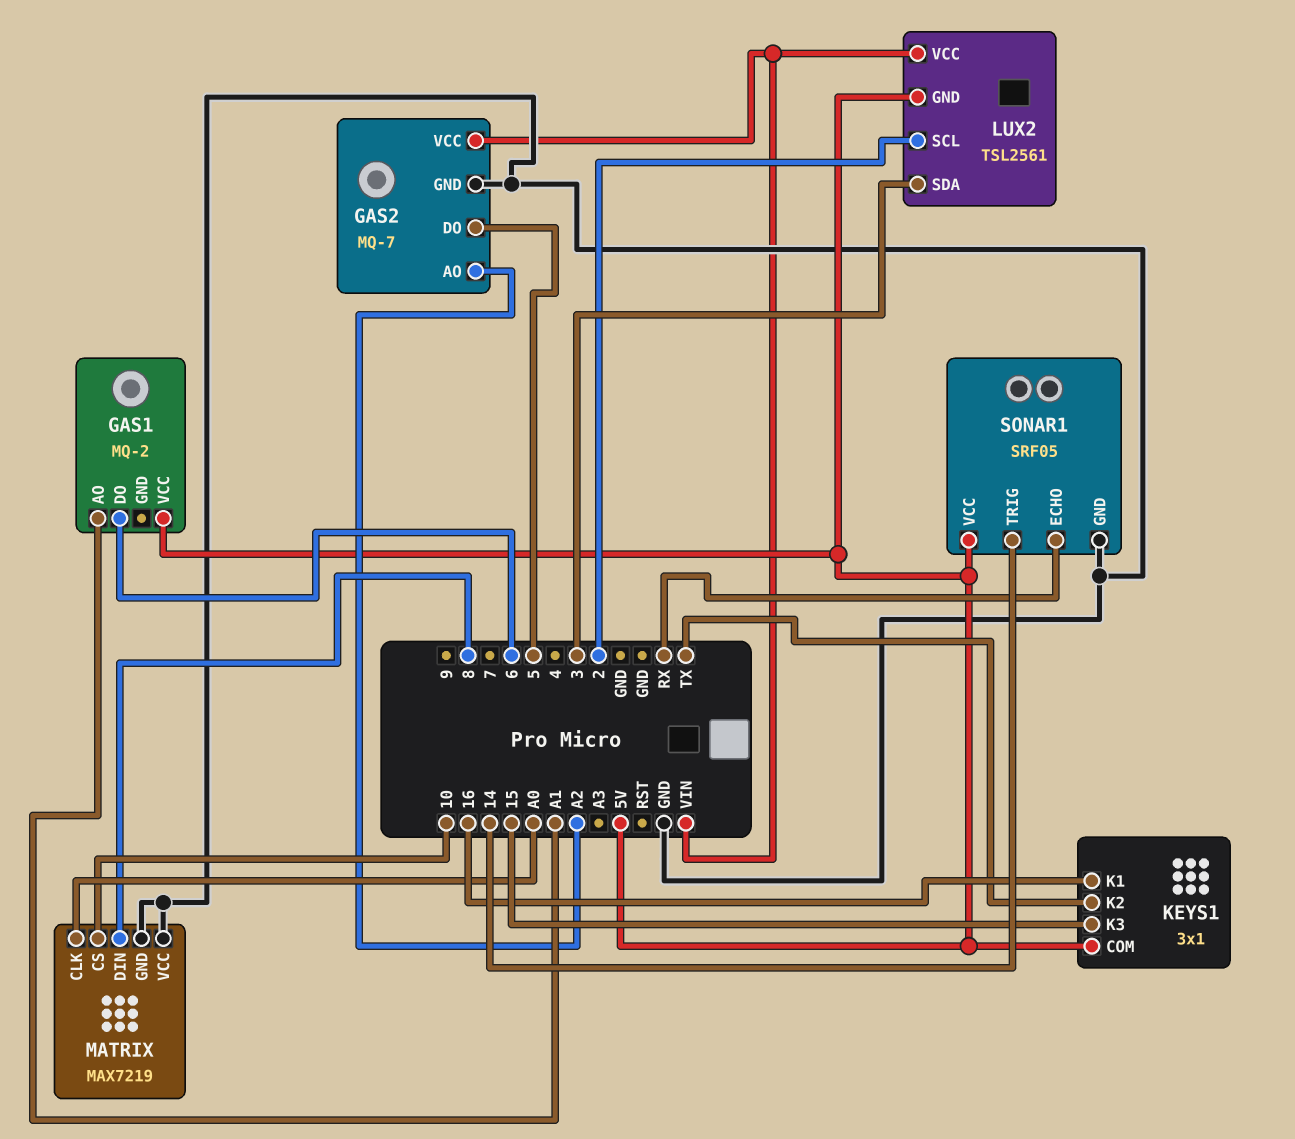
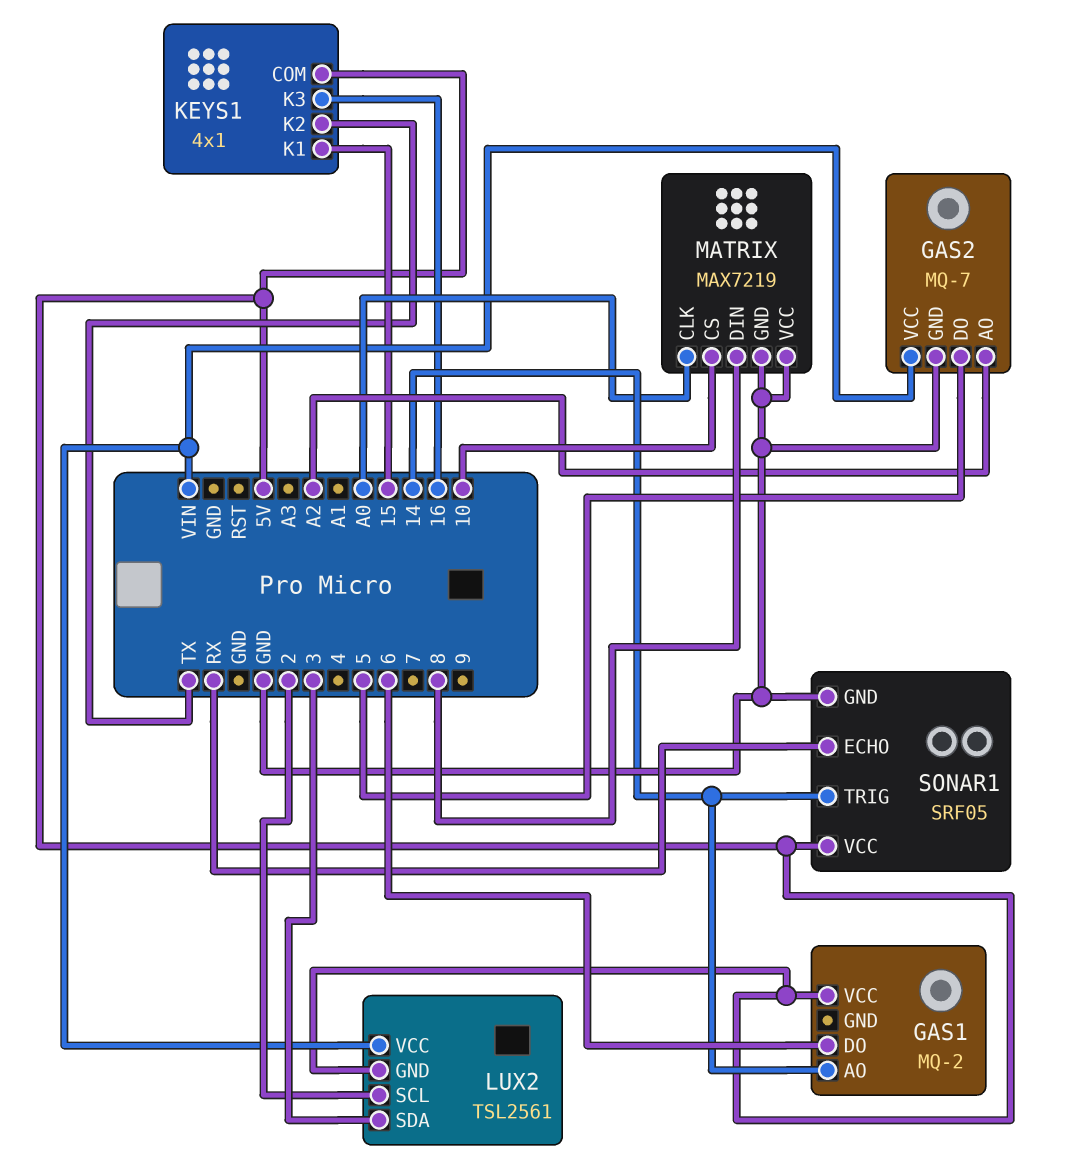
GAS1 pin AO: A1 -> 14
KEYS1: 3x1 -> 4x1
KEYS1 pin K1: 16 -> 15
KEYS1 pin K3: 15 -> 16

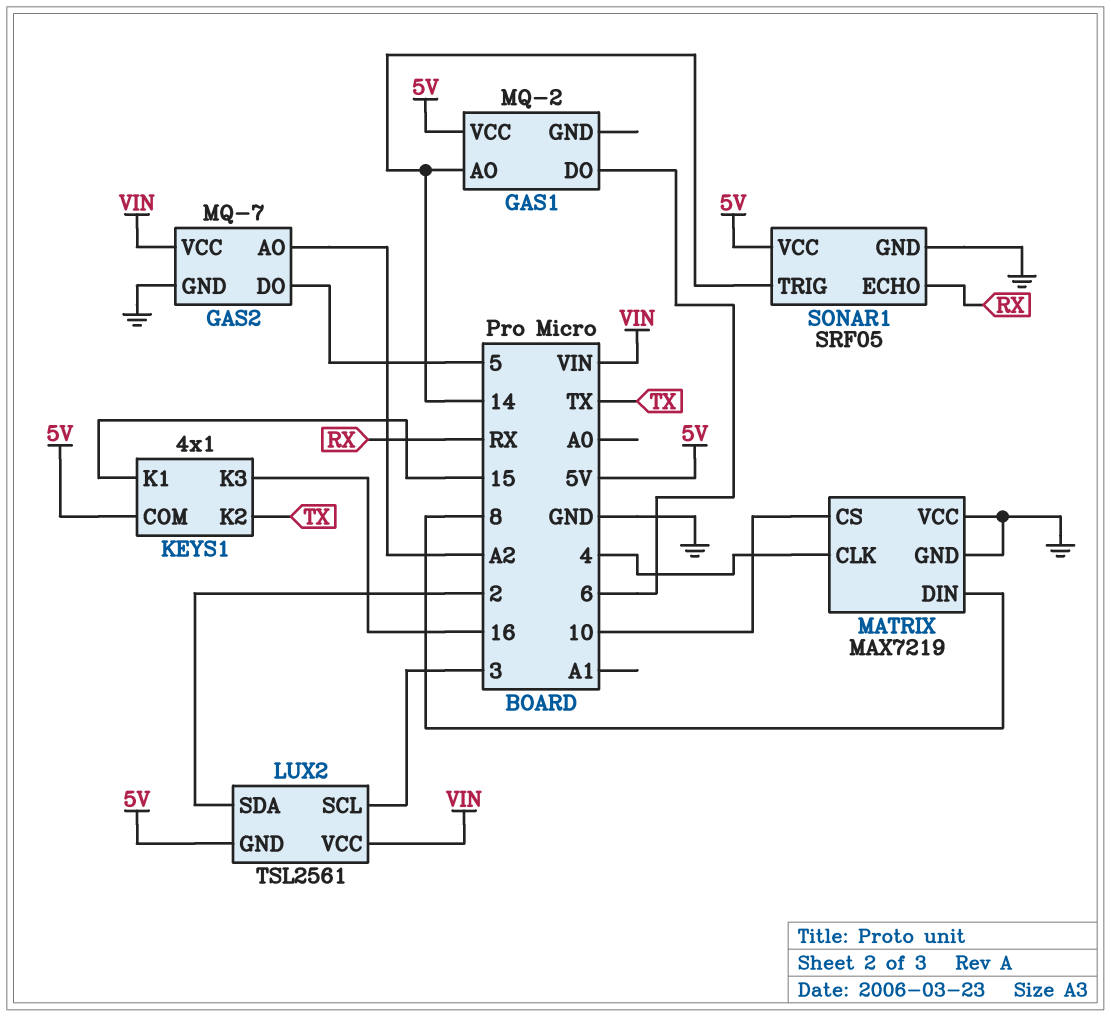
LUX2 pin SCL: 2 -> 3
LUX2 pin SDA: 3 -> 2
MATRIX pin CLK: A0 -> 4

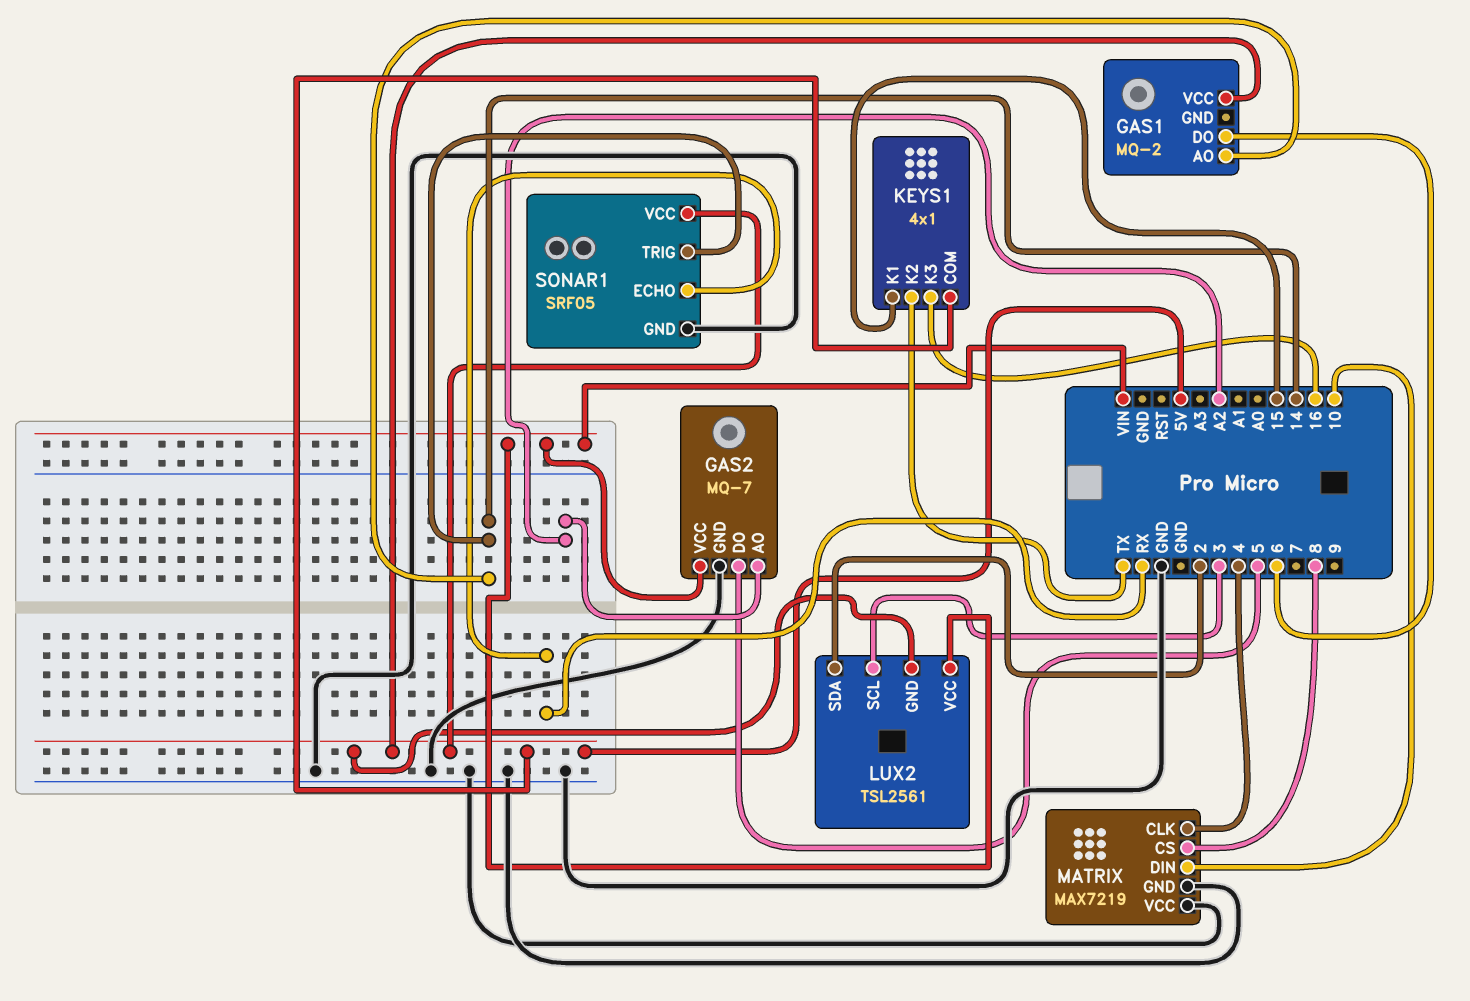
MATRIX pin CS: 10 -> 8
MATRIX pin DIN: 8 -> 10

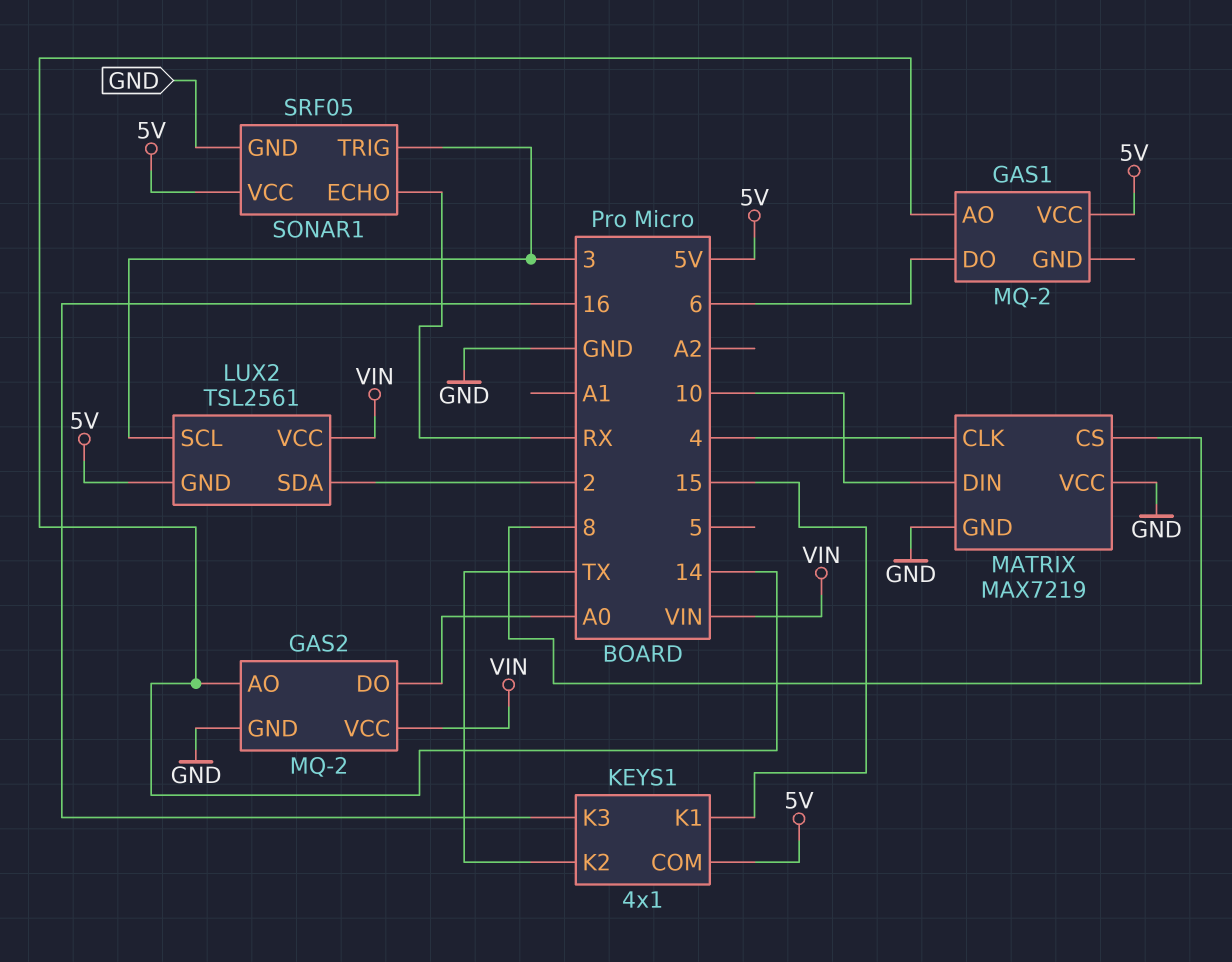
GAS2: MQ-7 -> MQ-2
GAS2 pin AO: A2 -> 14
GAS2 pin DO: 5 -> A0
SONAR1 pin TRIG: 14 -> 3

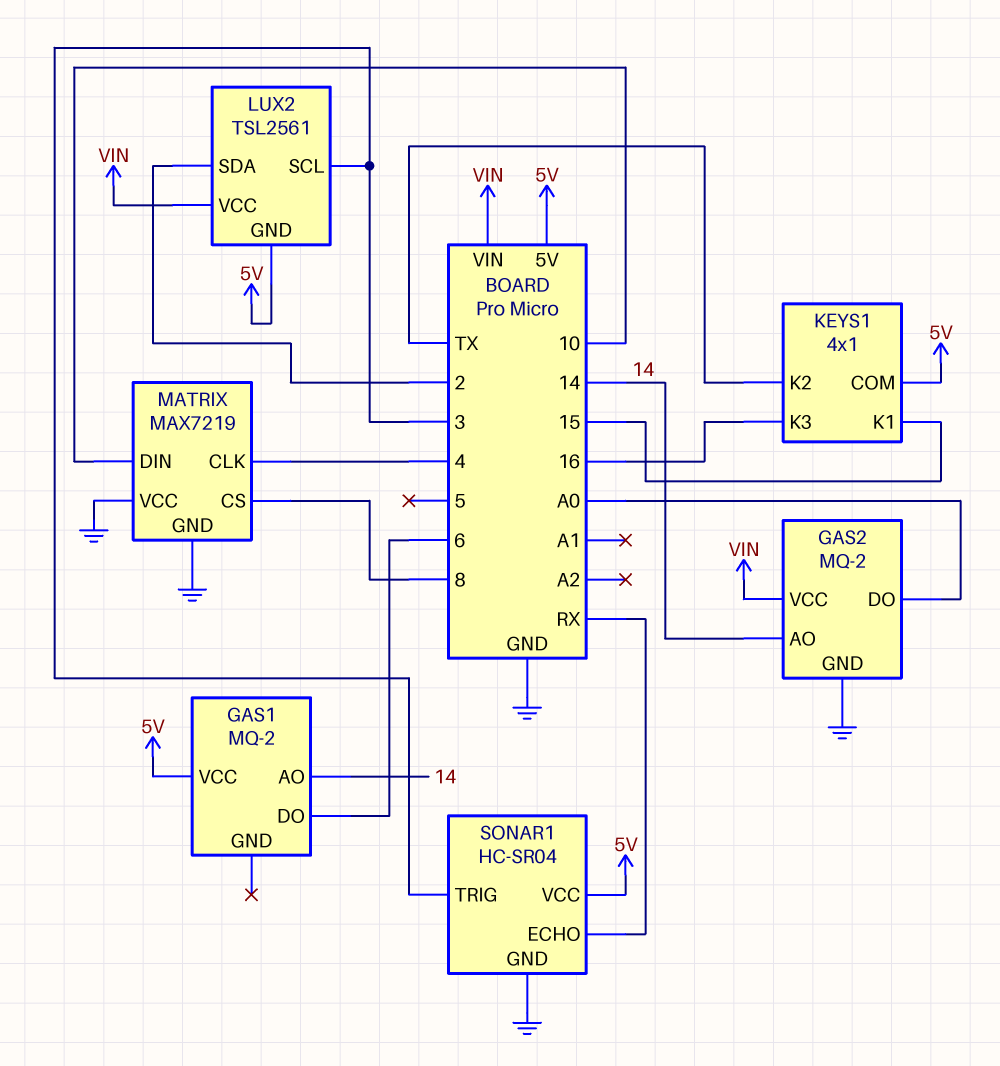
SONAR1: SRF05 -> HC-SR04

